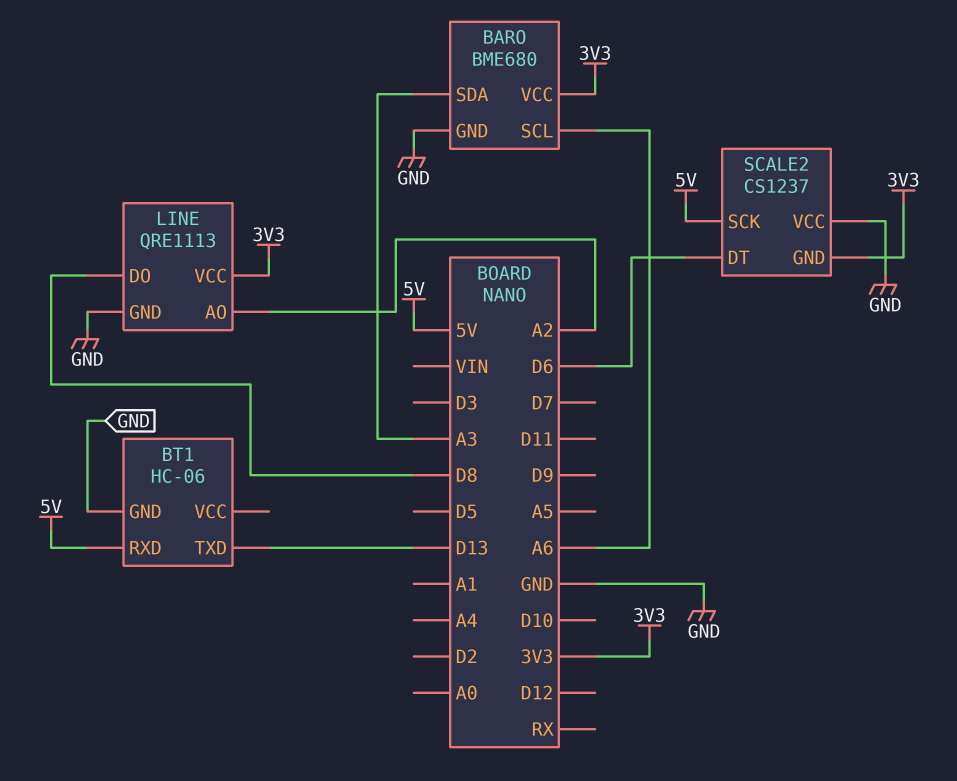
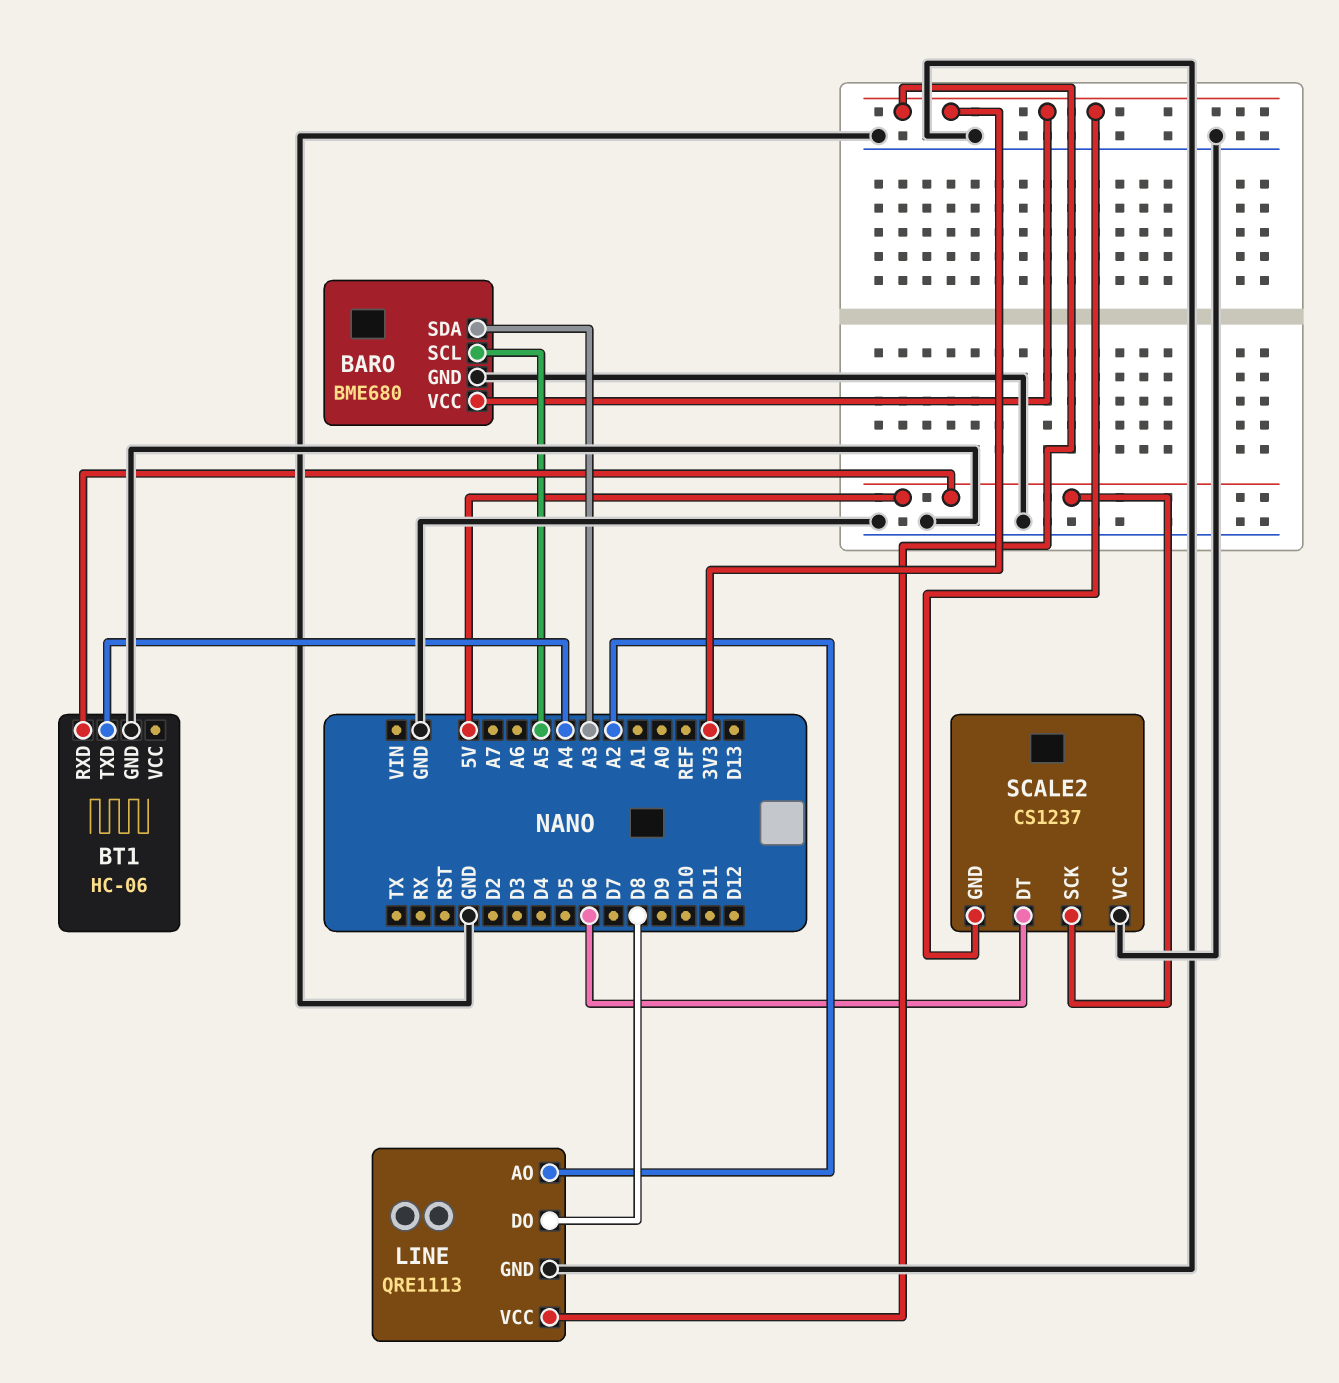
BARO pin SCL: A6 -> A5
BT1 pin TXD: D13 -> A4

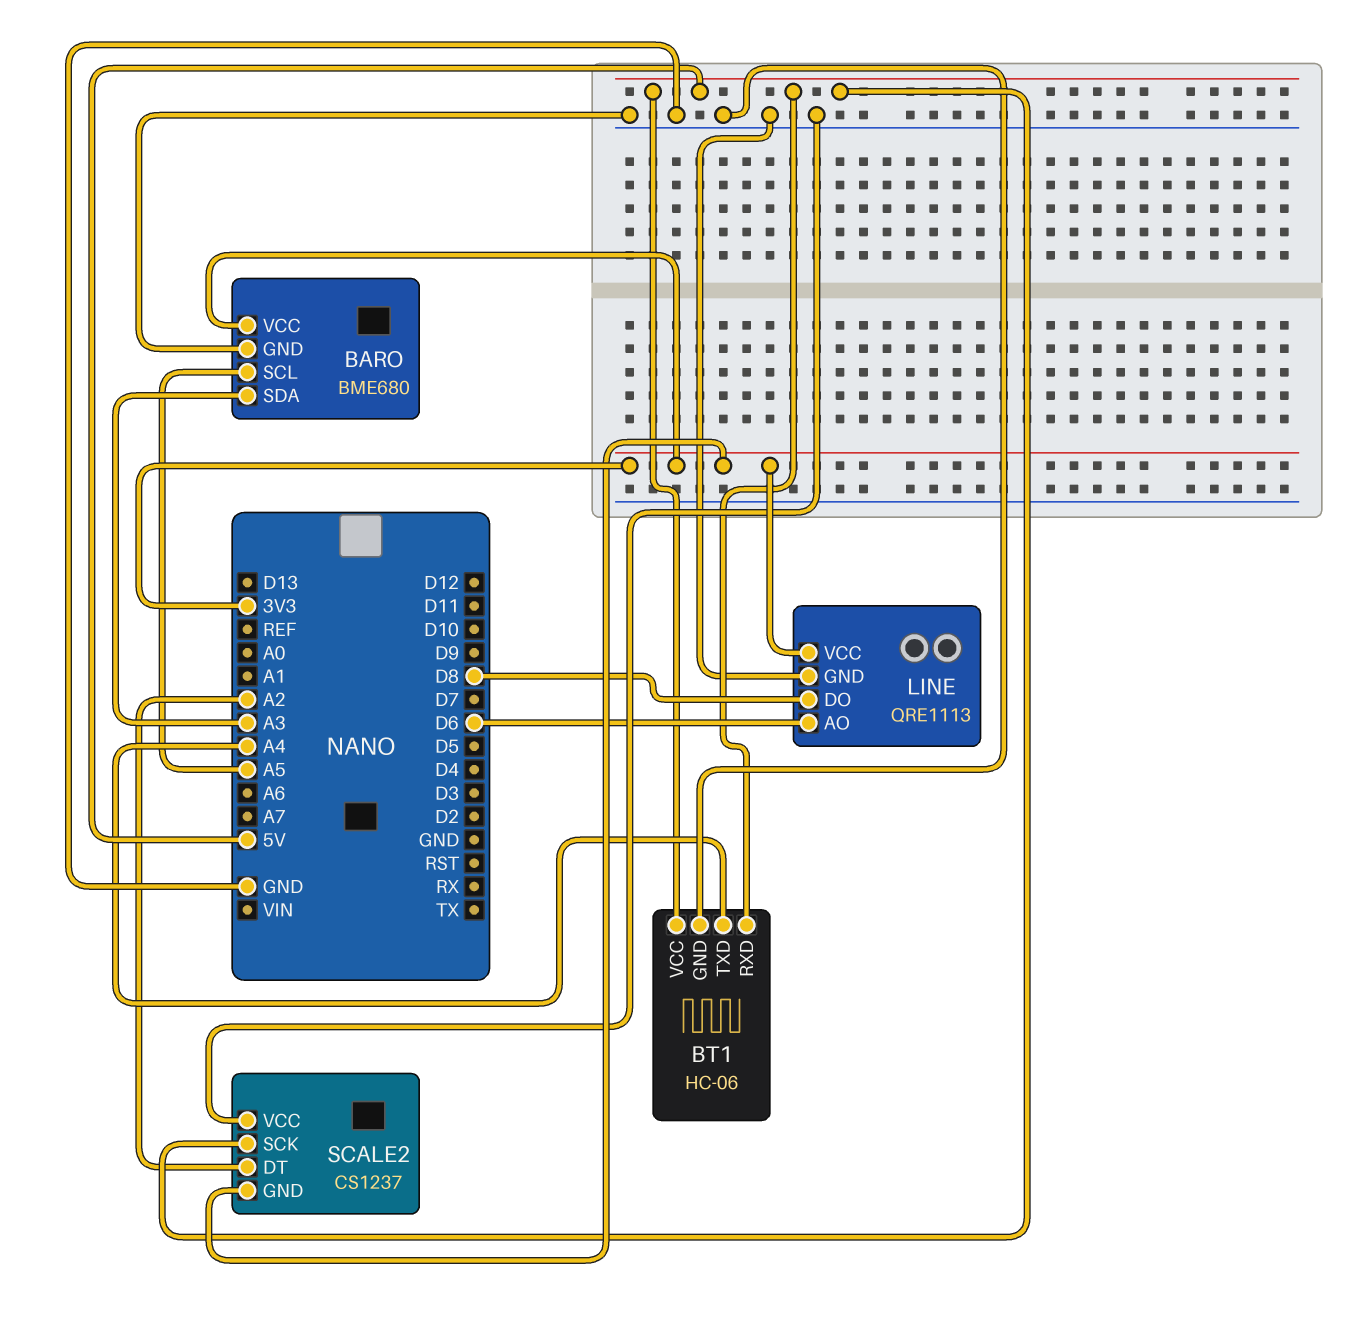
BT1 pin VCC: none -> 5V
LINE pin AO: A2 -> D6
SCALE2 pin DT: D6 -> A2

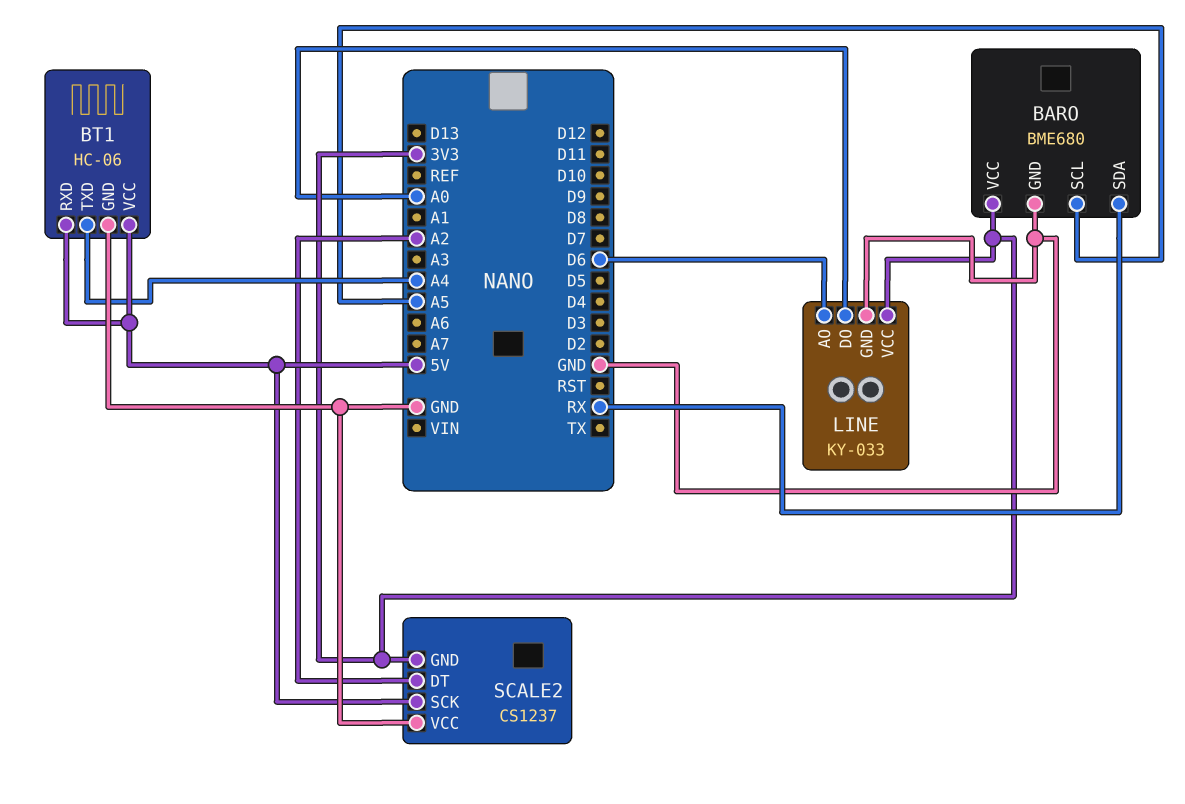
BARO pin SDA: A3 -> RX
LINE: QRE1113 -> KY-033
LINE pin DO: D8 -> A0

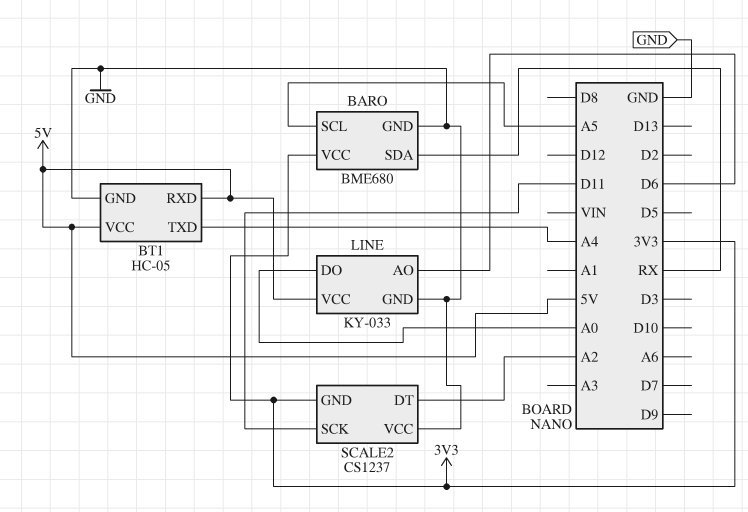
BT1: HC-06 -> HC-05
LINE pin VCC: 3V3 -> 5V
SCALE2 pin SCK: 5V -> D11

